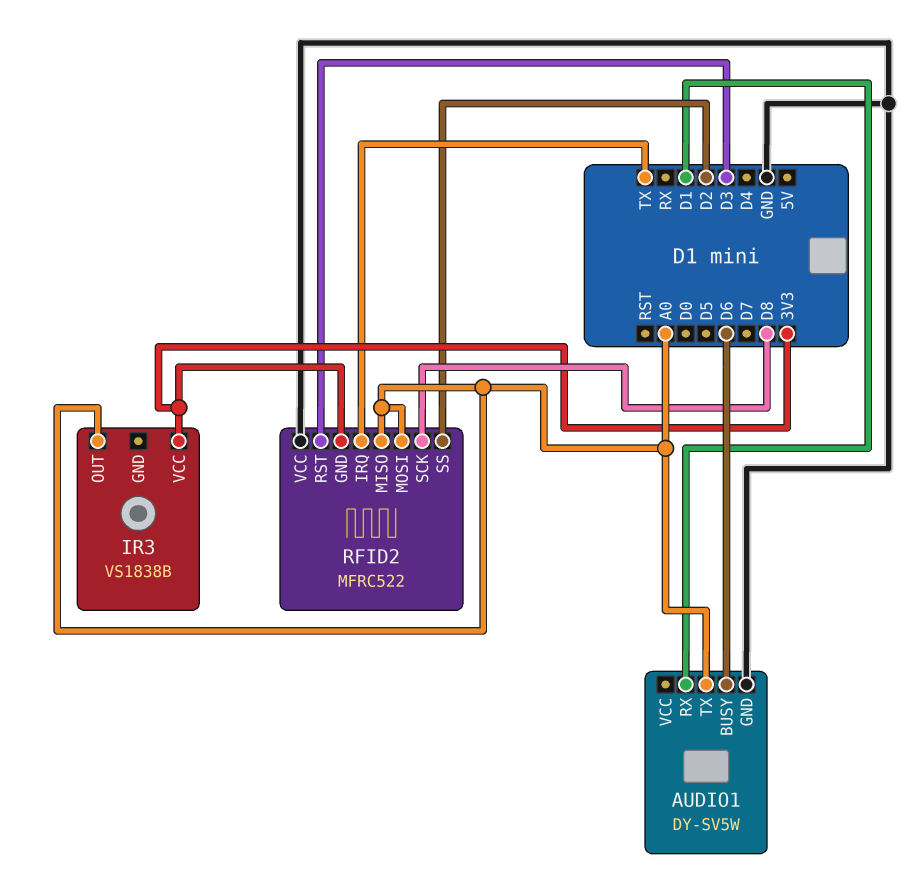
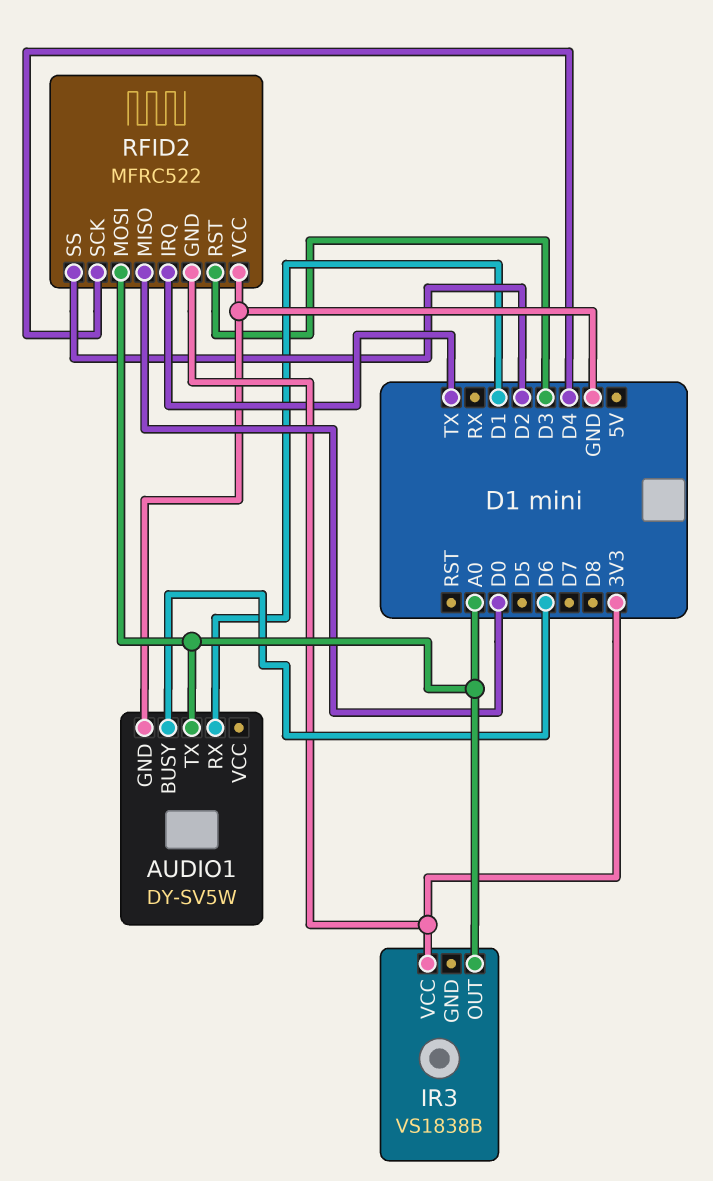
RFID2 pin MISO: A0 -> D0
RFID2 pin SCK: D8 -> D4

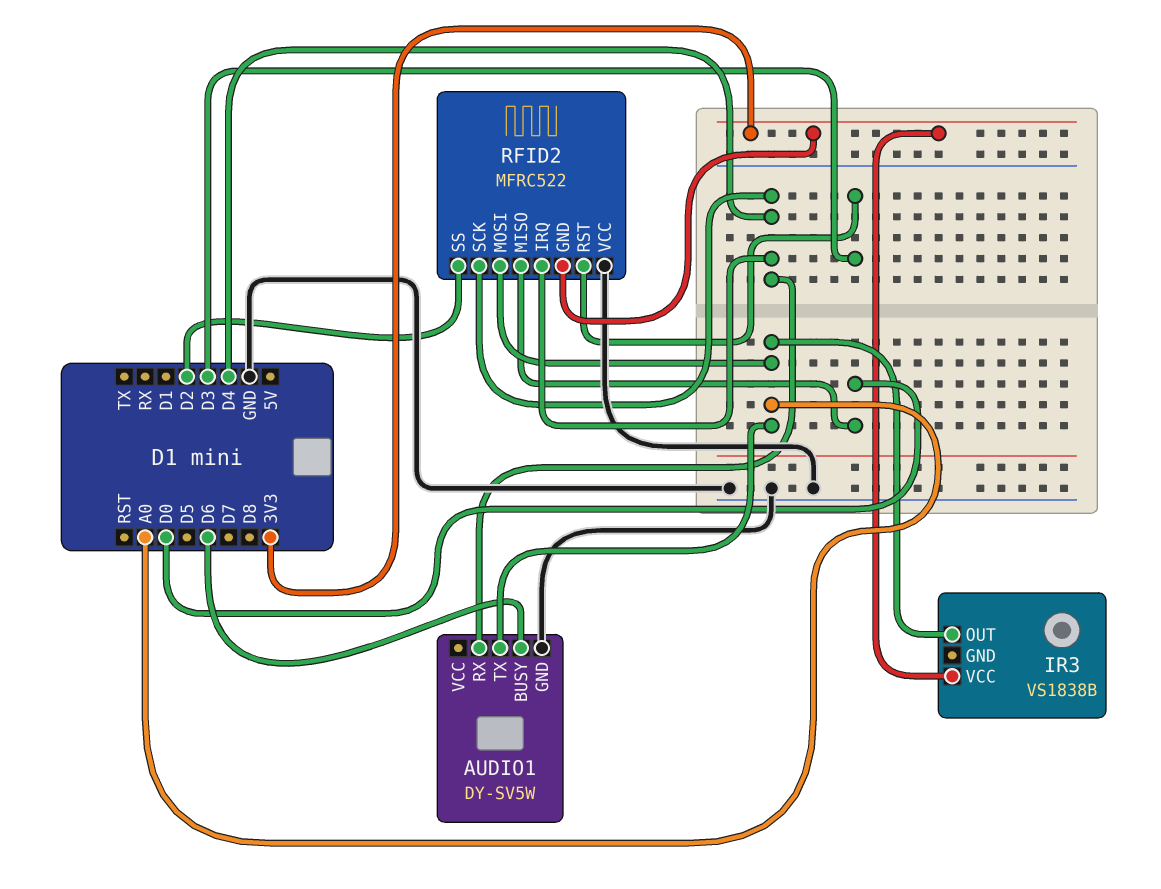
AUDIO1 pin RX: D1 -> D4
RFID2 pin IRQ: TX -> D4

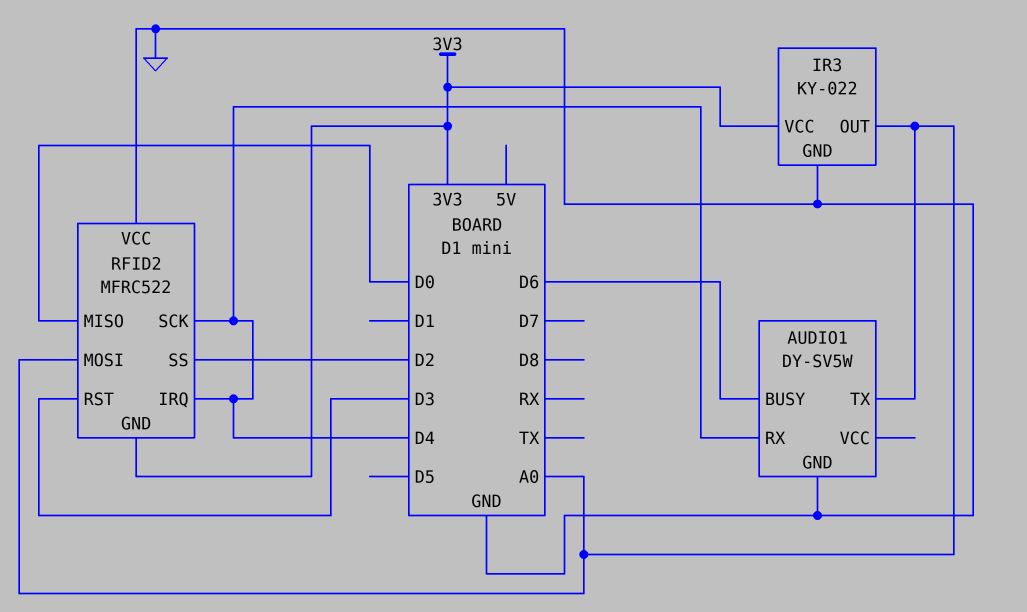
IR3: VS1838B -> KY-022
IR3 pin GND: none -> GND

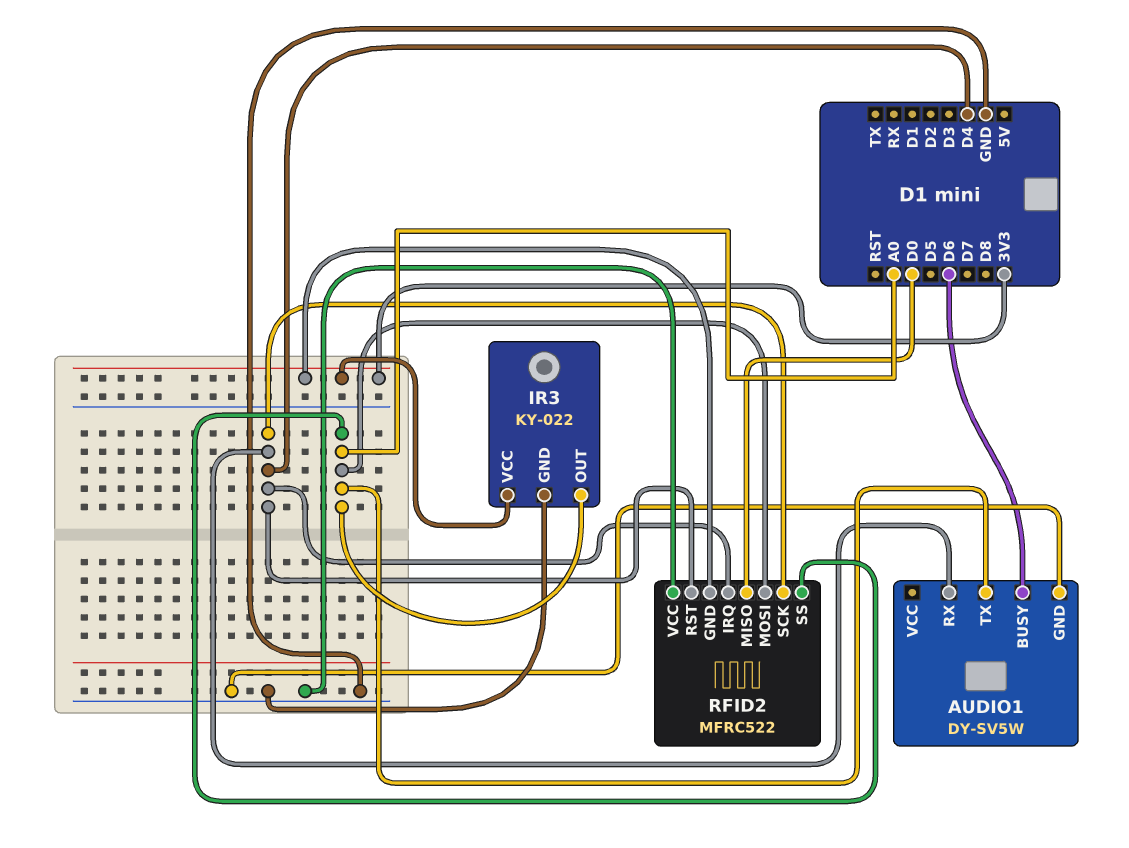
RFID2 pin RST: D3 -> D4
RFID2 pin SS: D2 -> A0

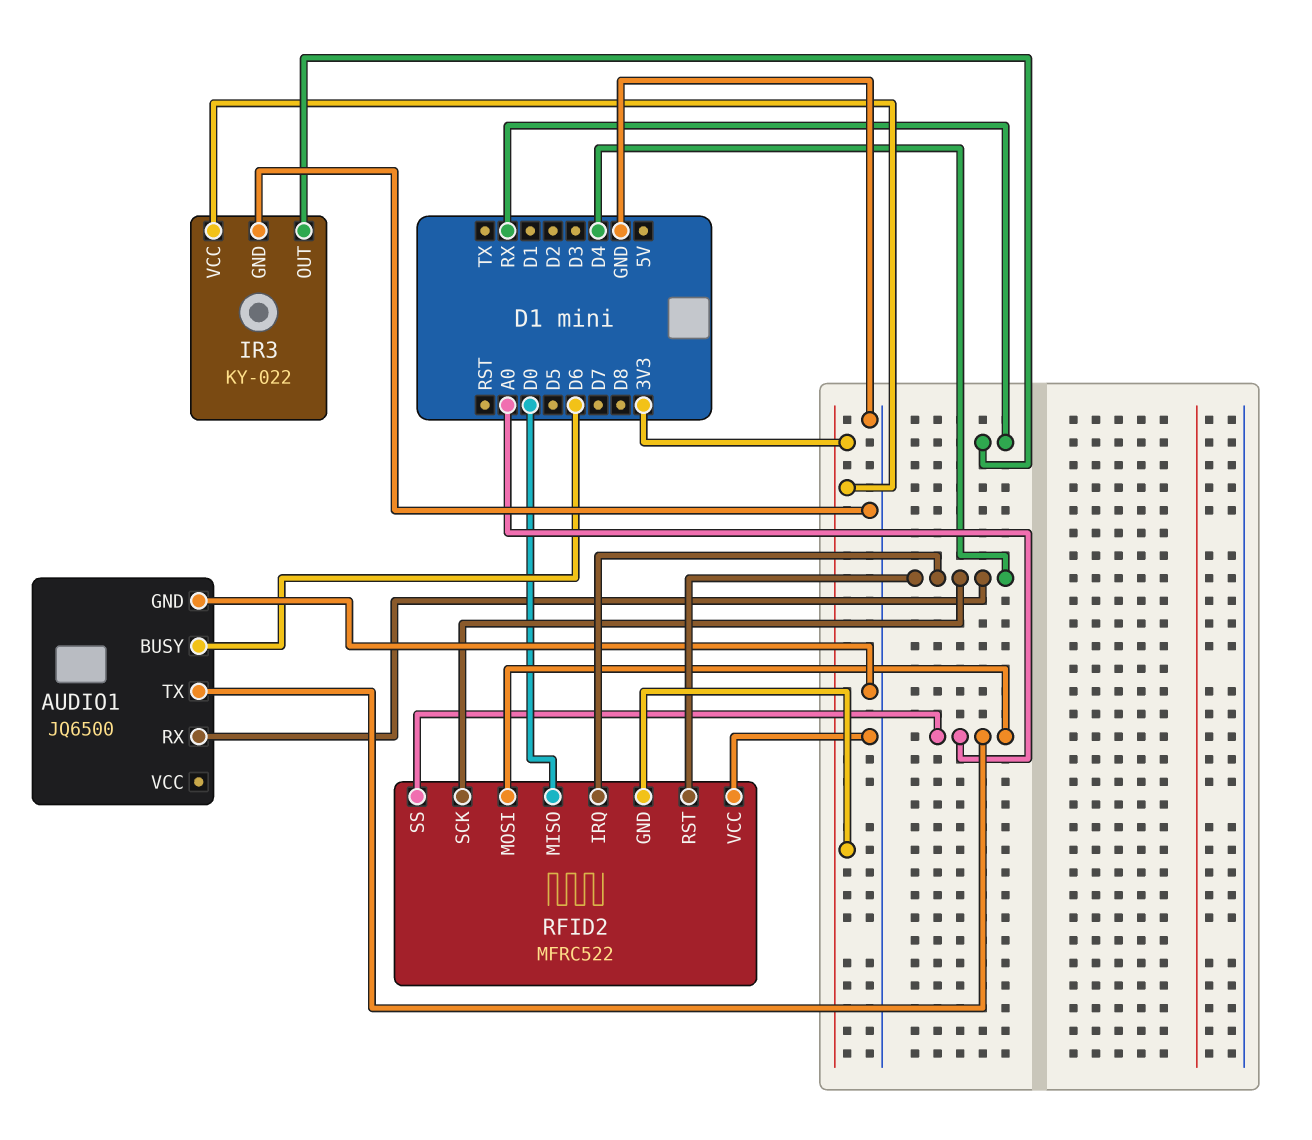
AUDIO1: DY-SV5W -> JQ6500
IR3 pin OUT: A0 -> RX

